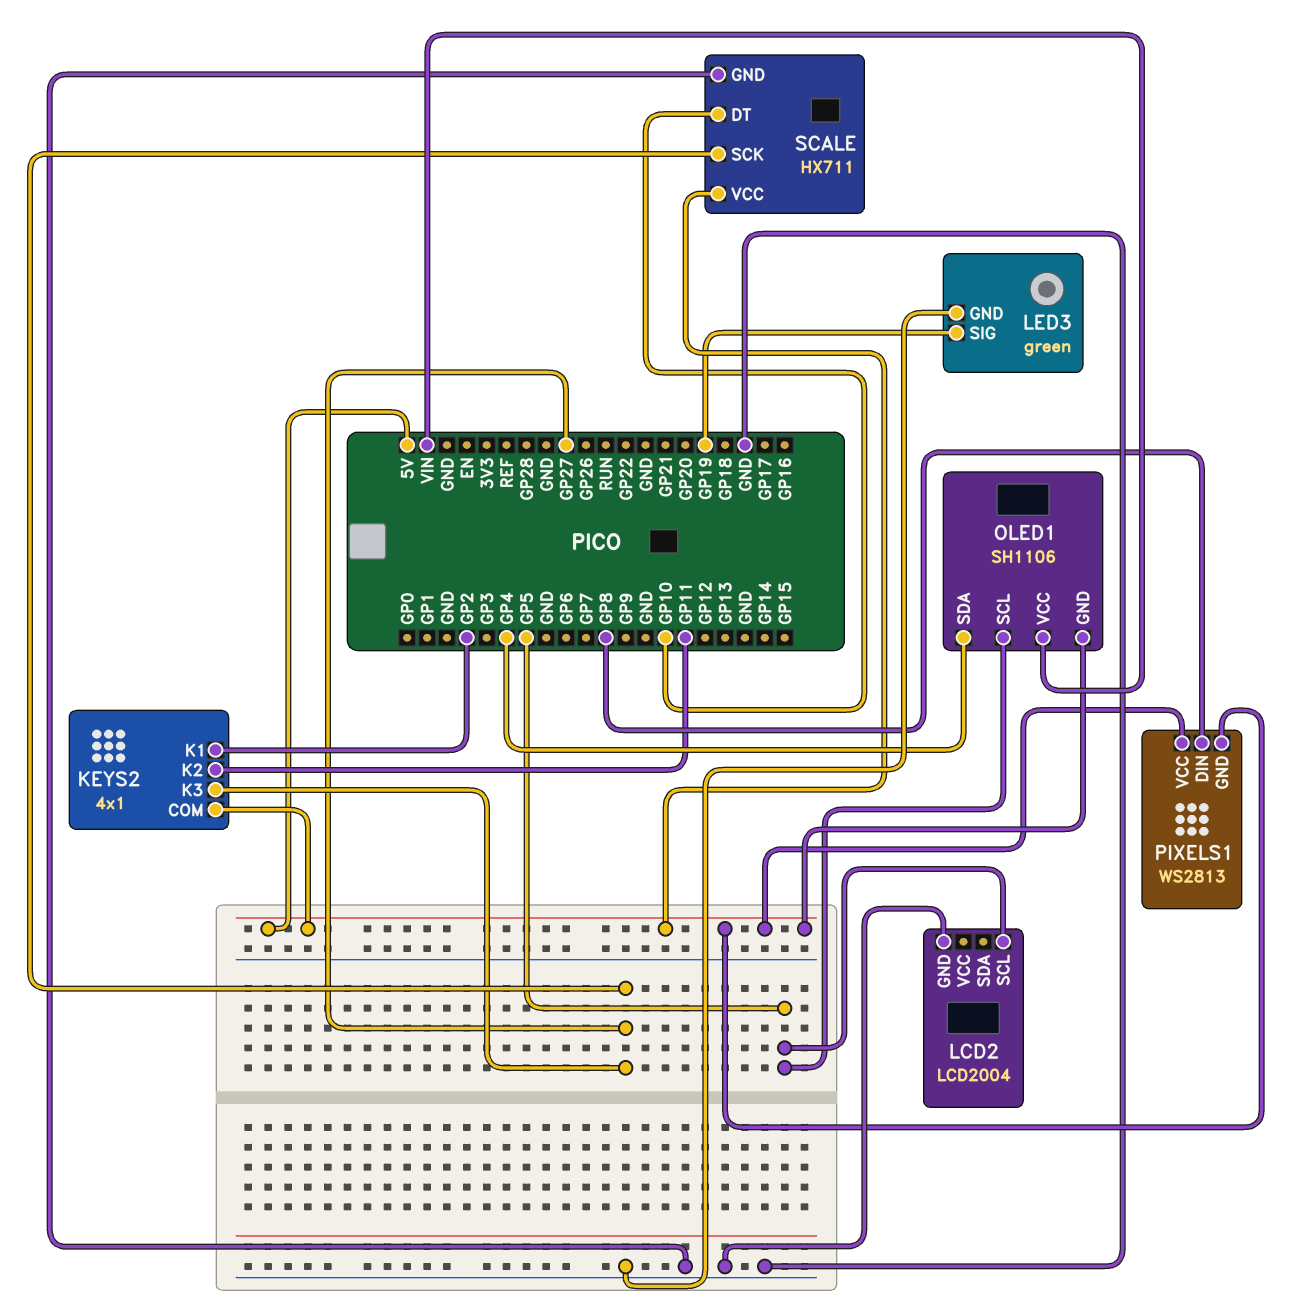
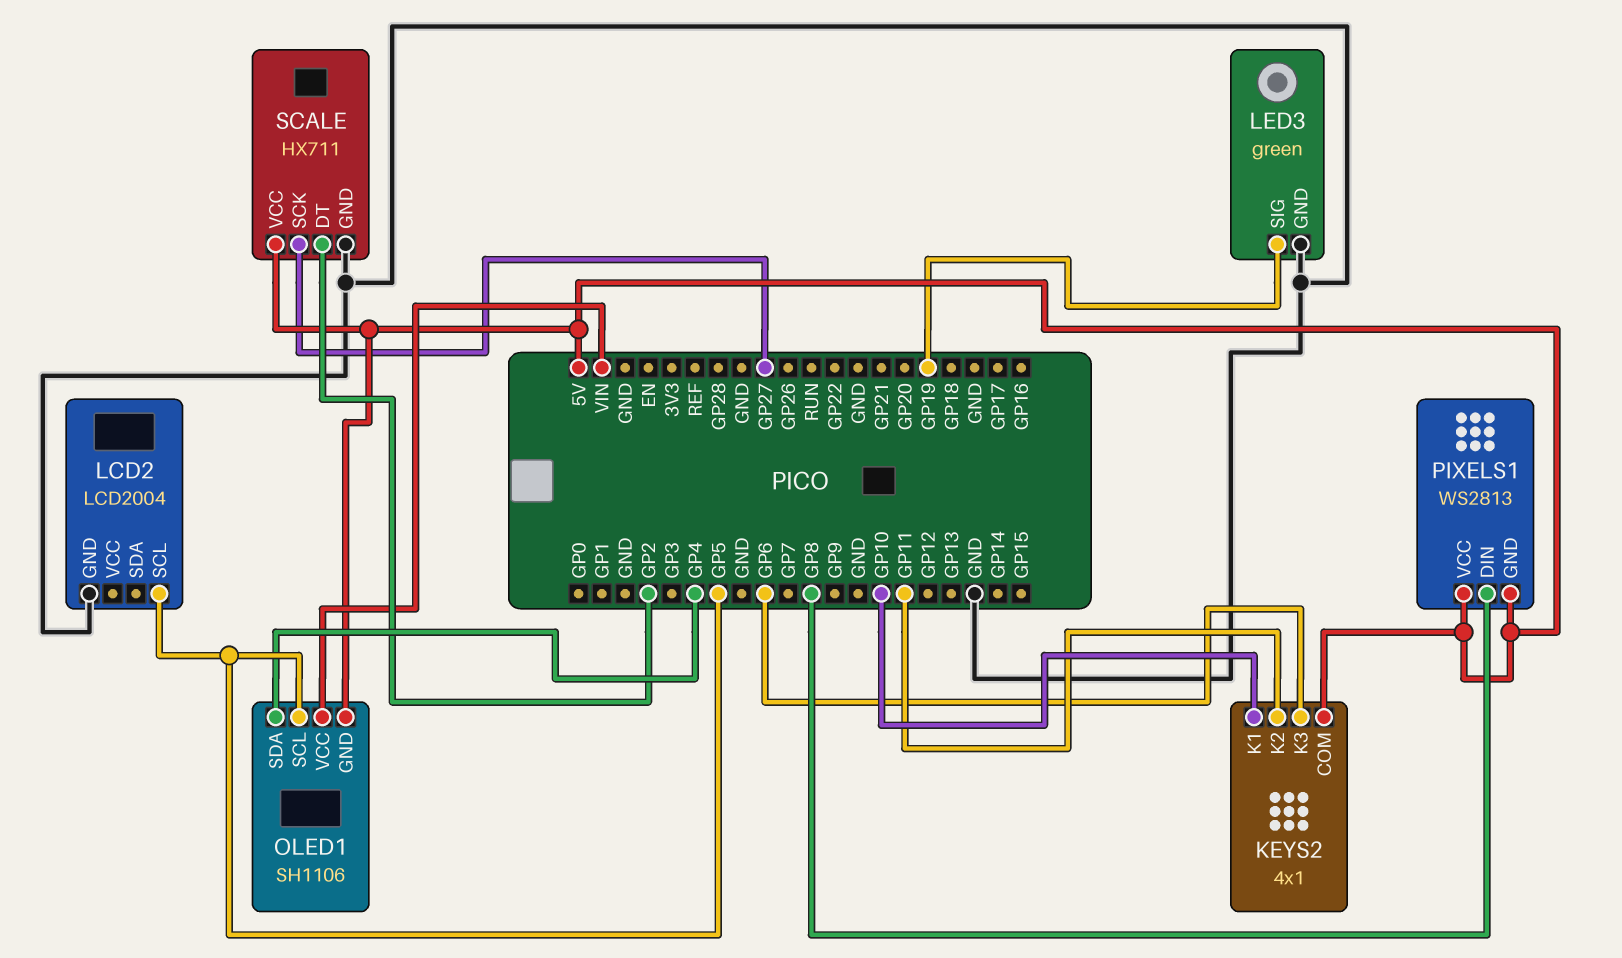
KEYS2 pin K1: GP2 -> GP10
KEYS2 pin K3: GP27 -> GP6
SCALE pin DT: GP10 -> GP2

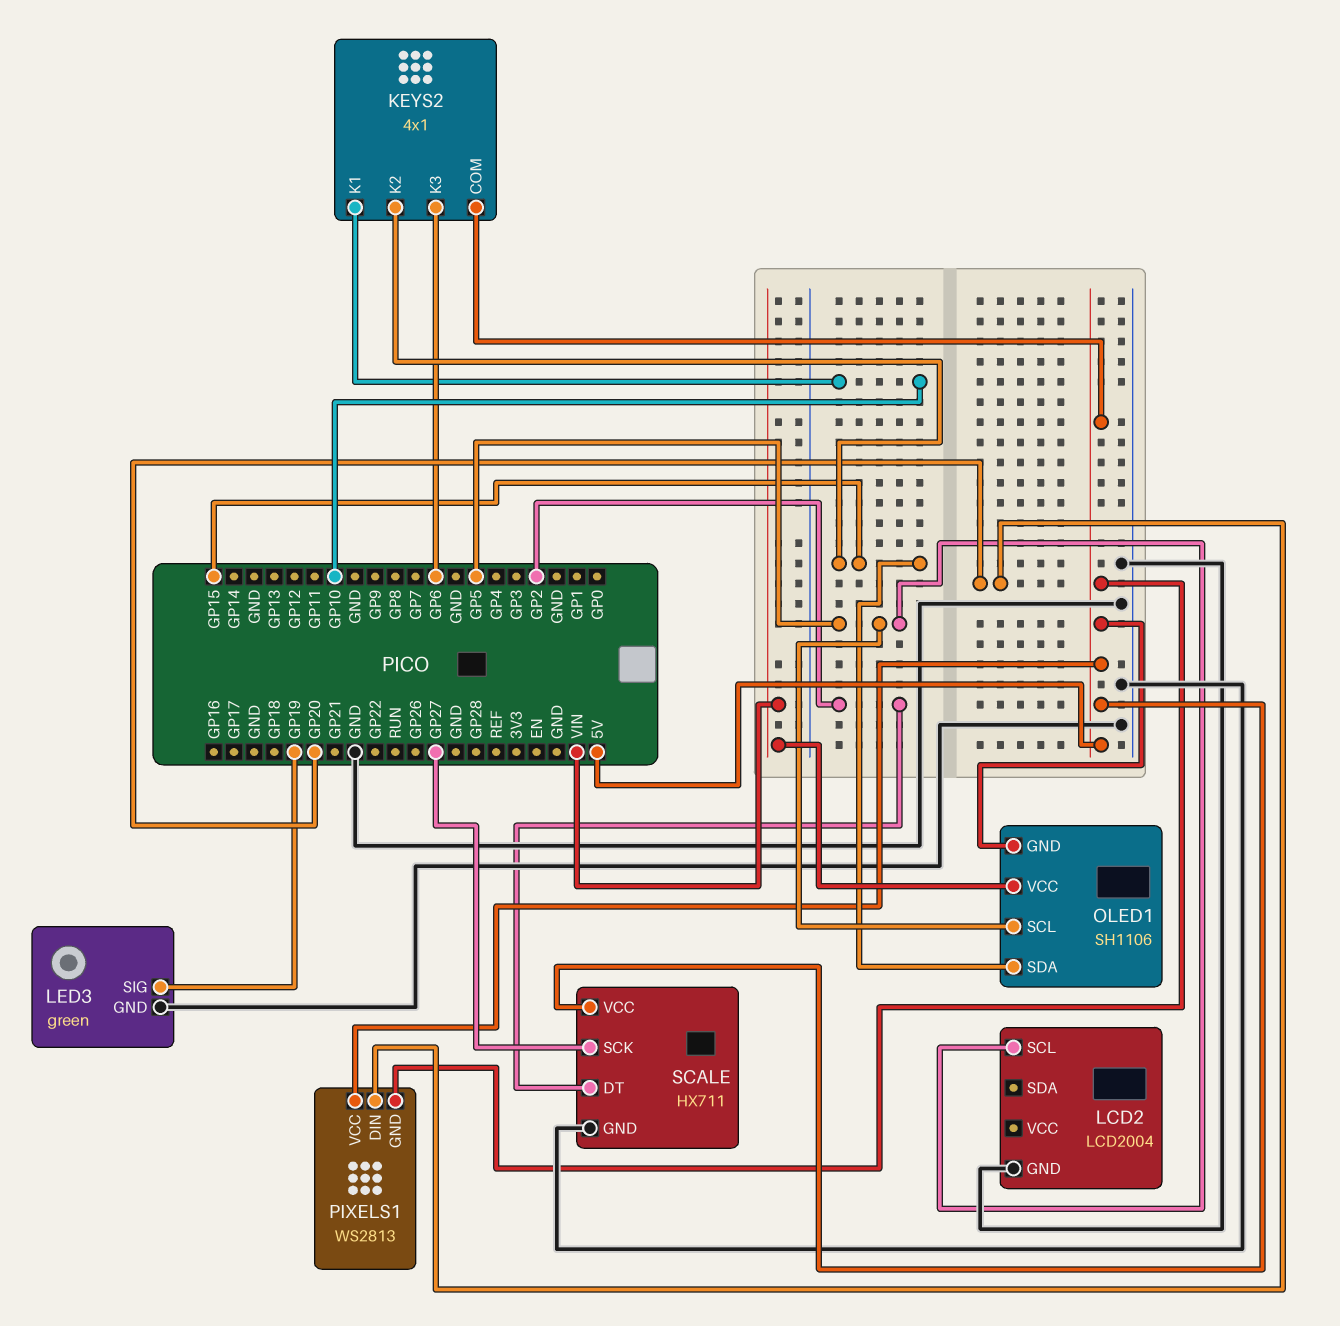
KEYS2 pin K2: GP11 -> GP15
OLED1 pin SDA: GP4 -> GP15
PIXELS1 pin DIN: GP8 -> GP20

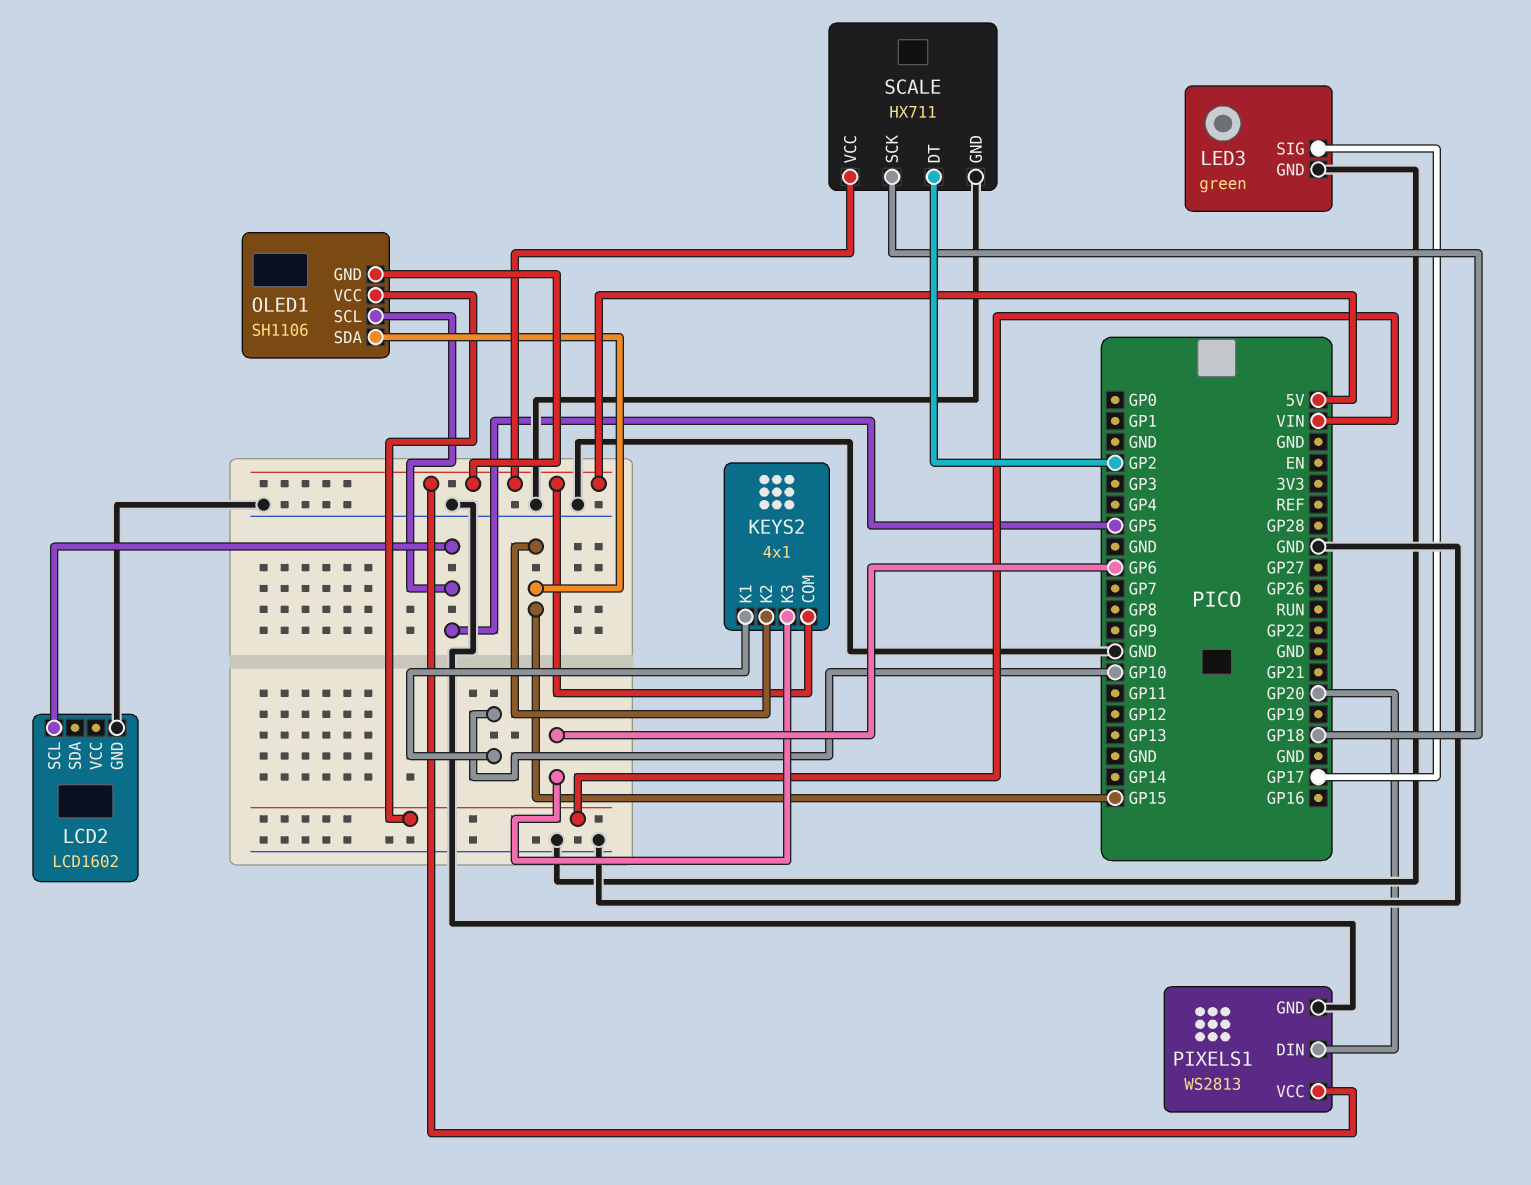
LCD2: LCD2004 -> LCD1602
LED3 pin SIG: GP19 -> GP17
PIXELS1 pin GND: 5V -> GND
SCALE pin SCK: GP27 -> GP18

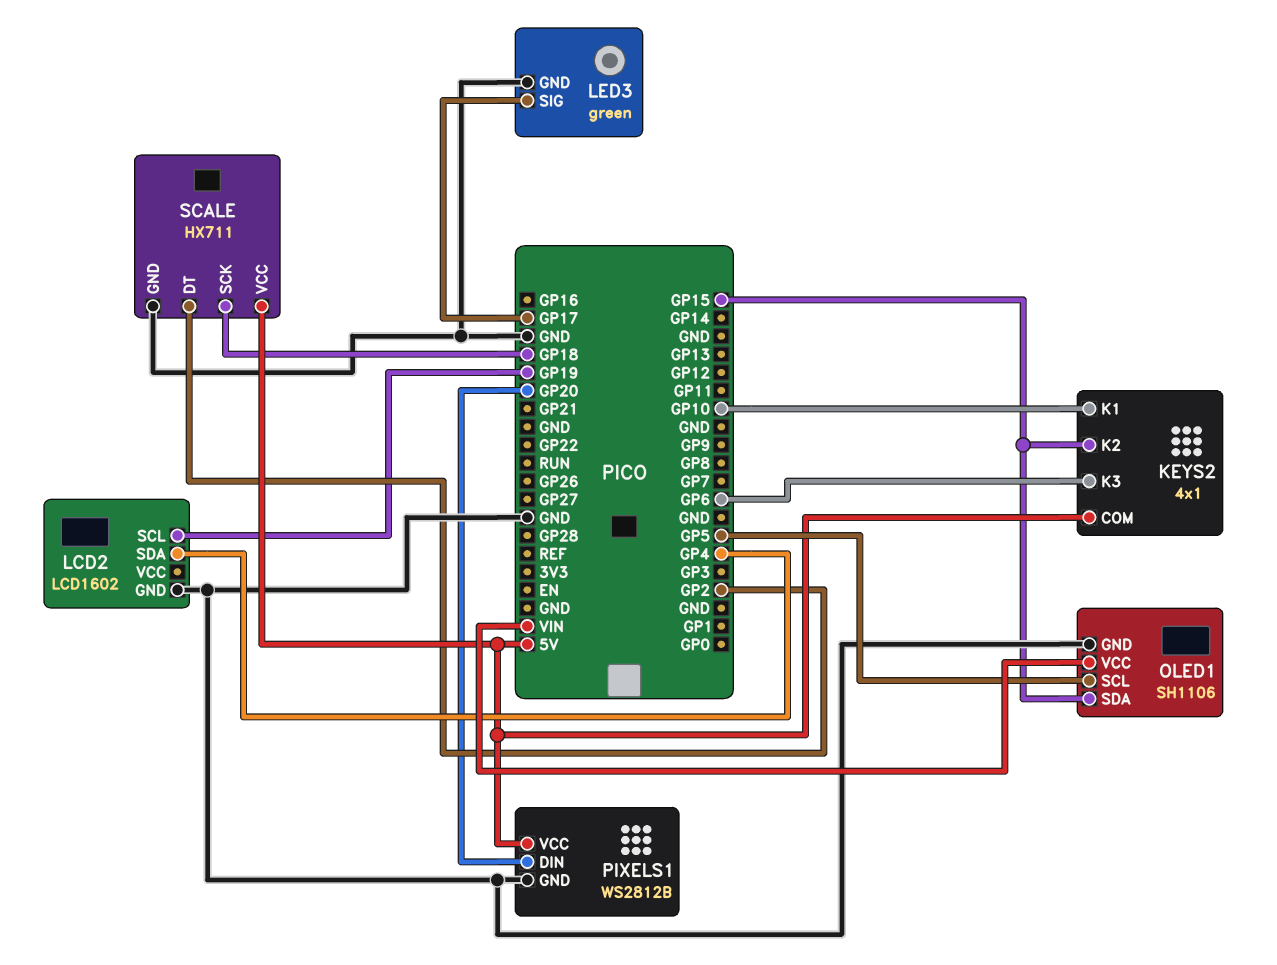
LCD2 pin SCL: GP5 -> GP19
LCD2 pin SDA: none -> GP4
OLED1 pin GND: 5V -> GND
PIXELS1: WS2813 -> WS2812B

